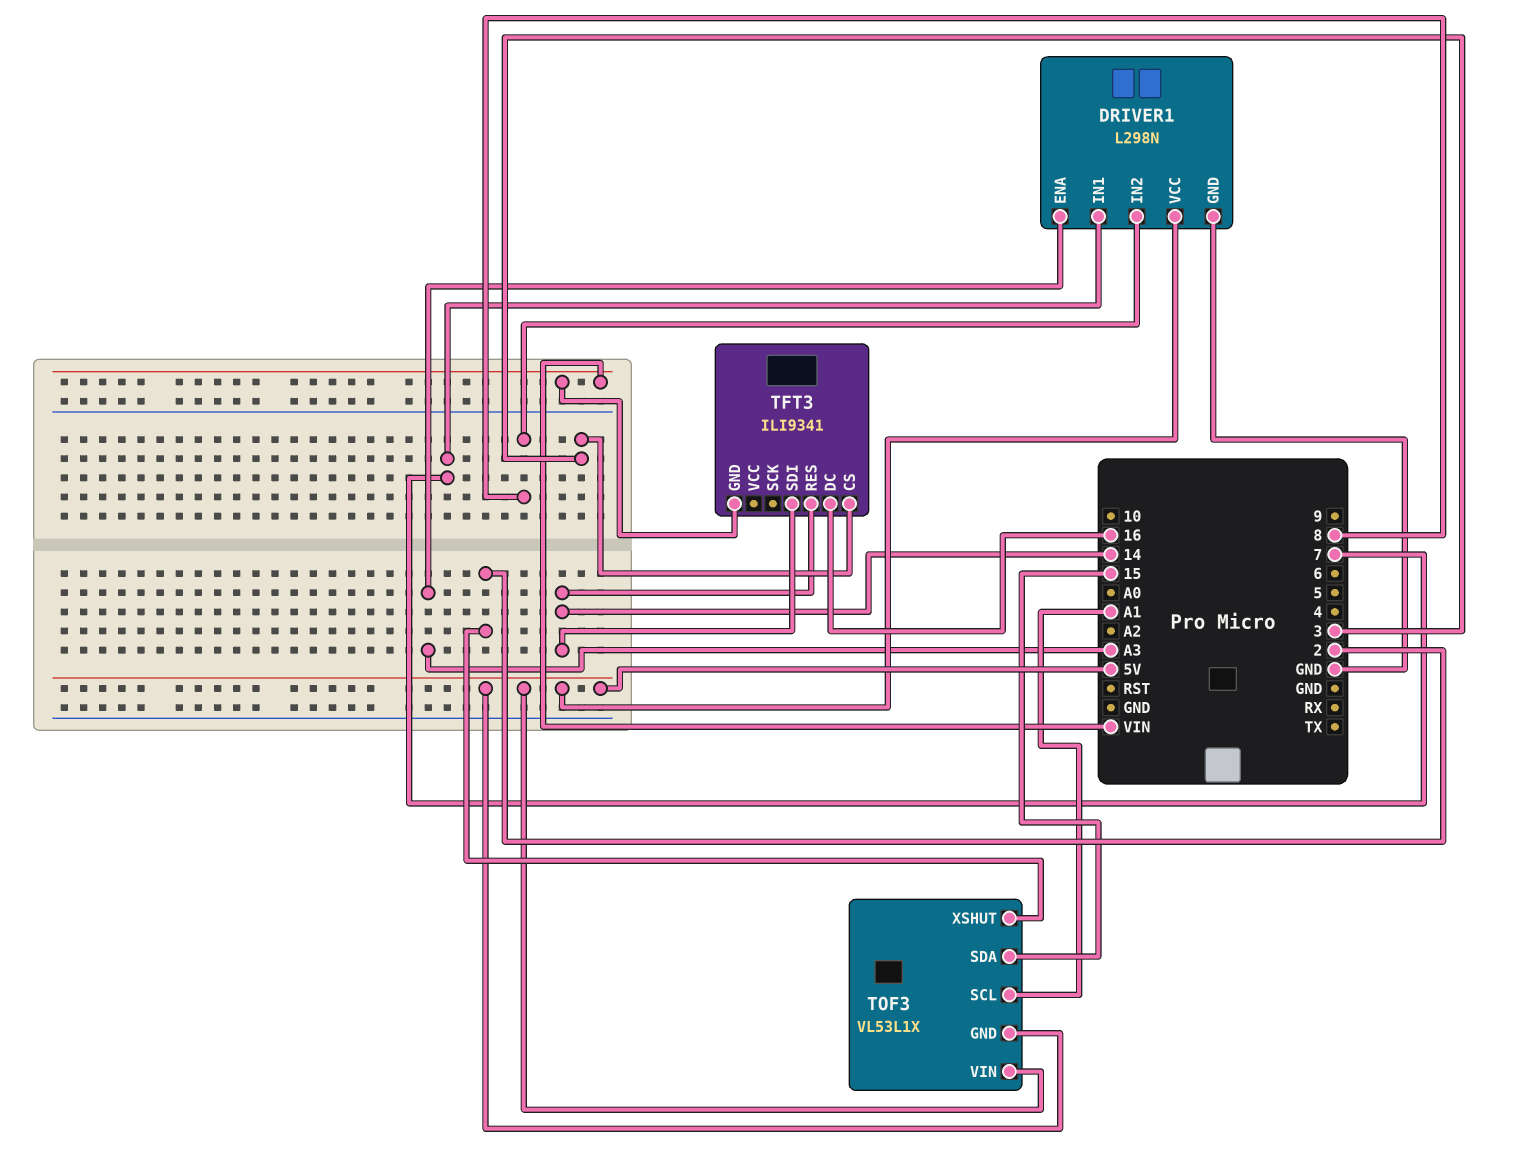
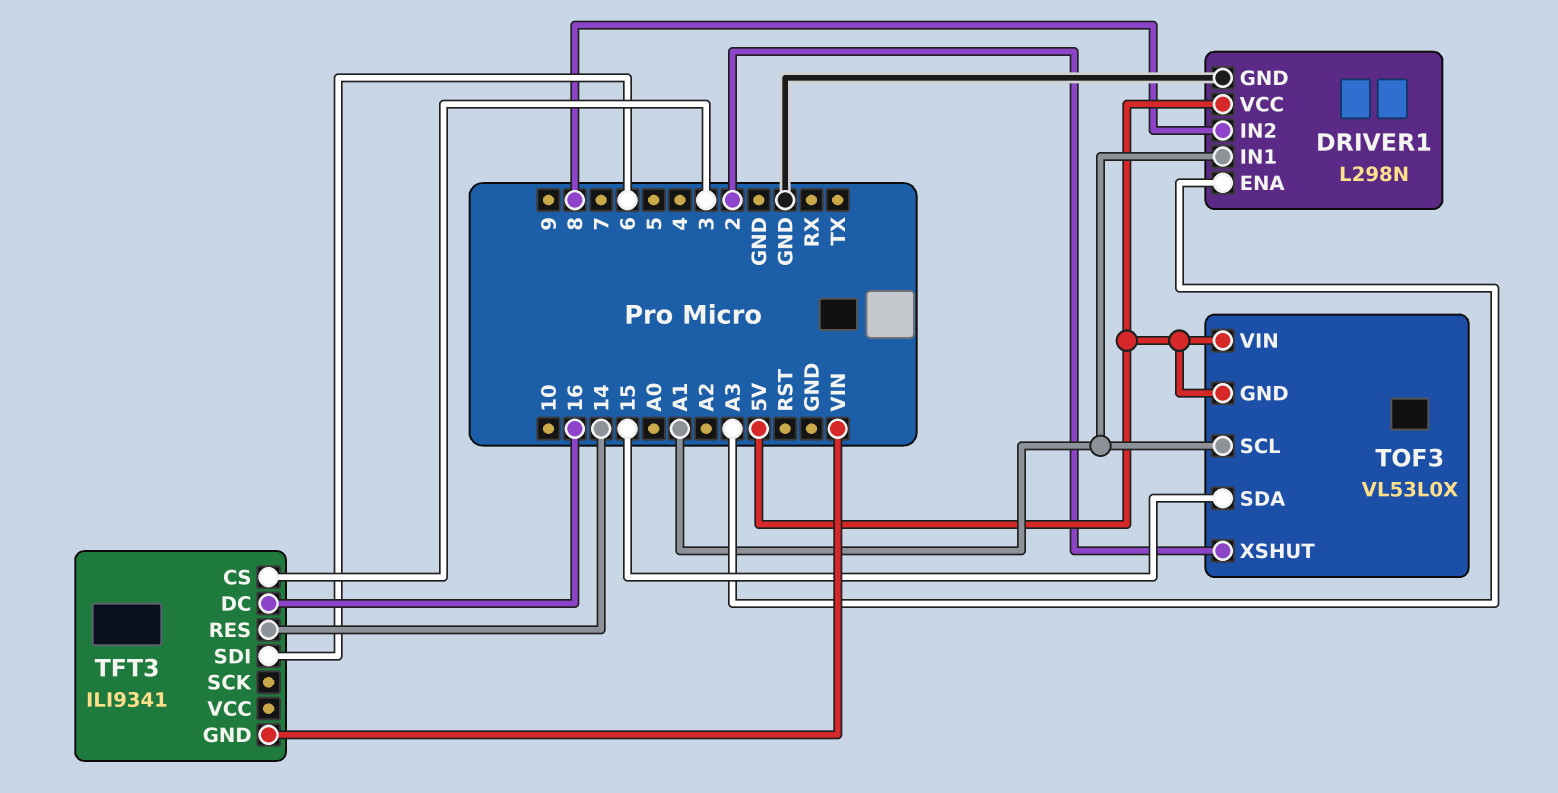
DRIVER1 pin IN1: 7 -> A1
TFT3 pin SDI: 14 -> 6
TOF3: VL53L1X -> VL53L0X

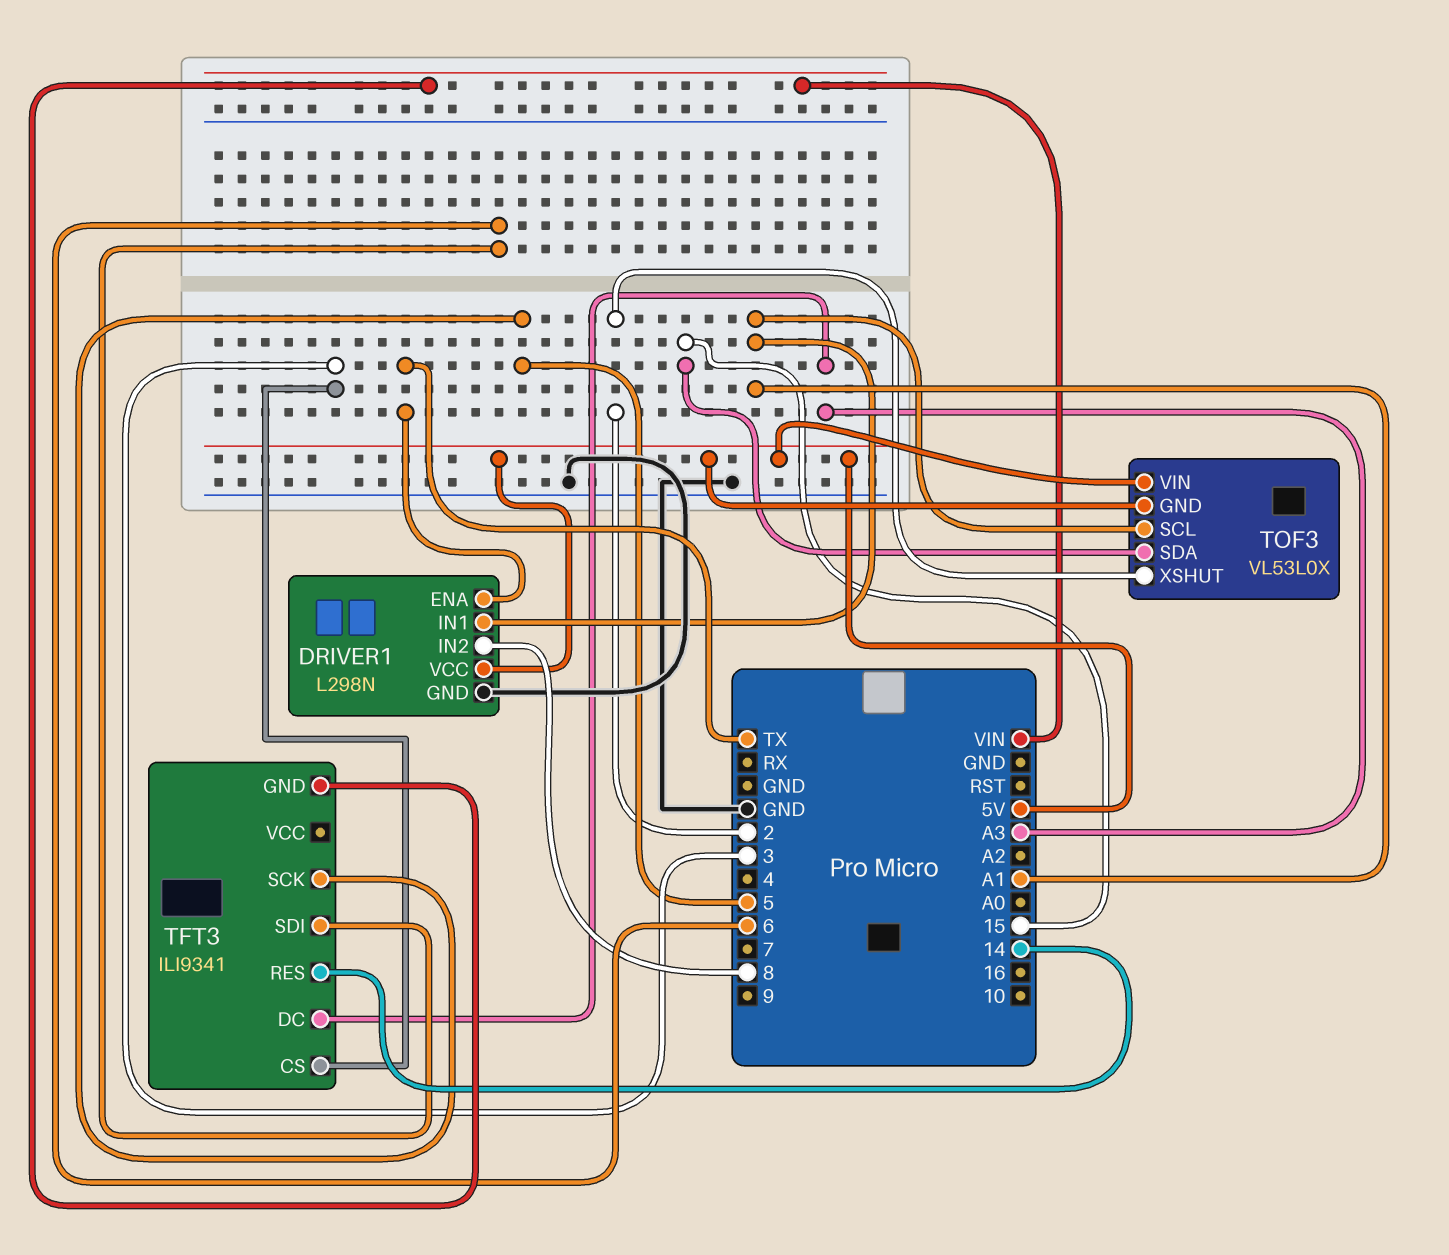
DRIVER1 pin ENA: A3 -> TX
TFT3 pin DC: 16 -> A3
TFT3 pin SCK: none -> 5

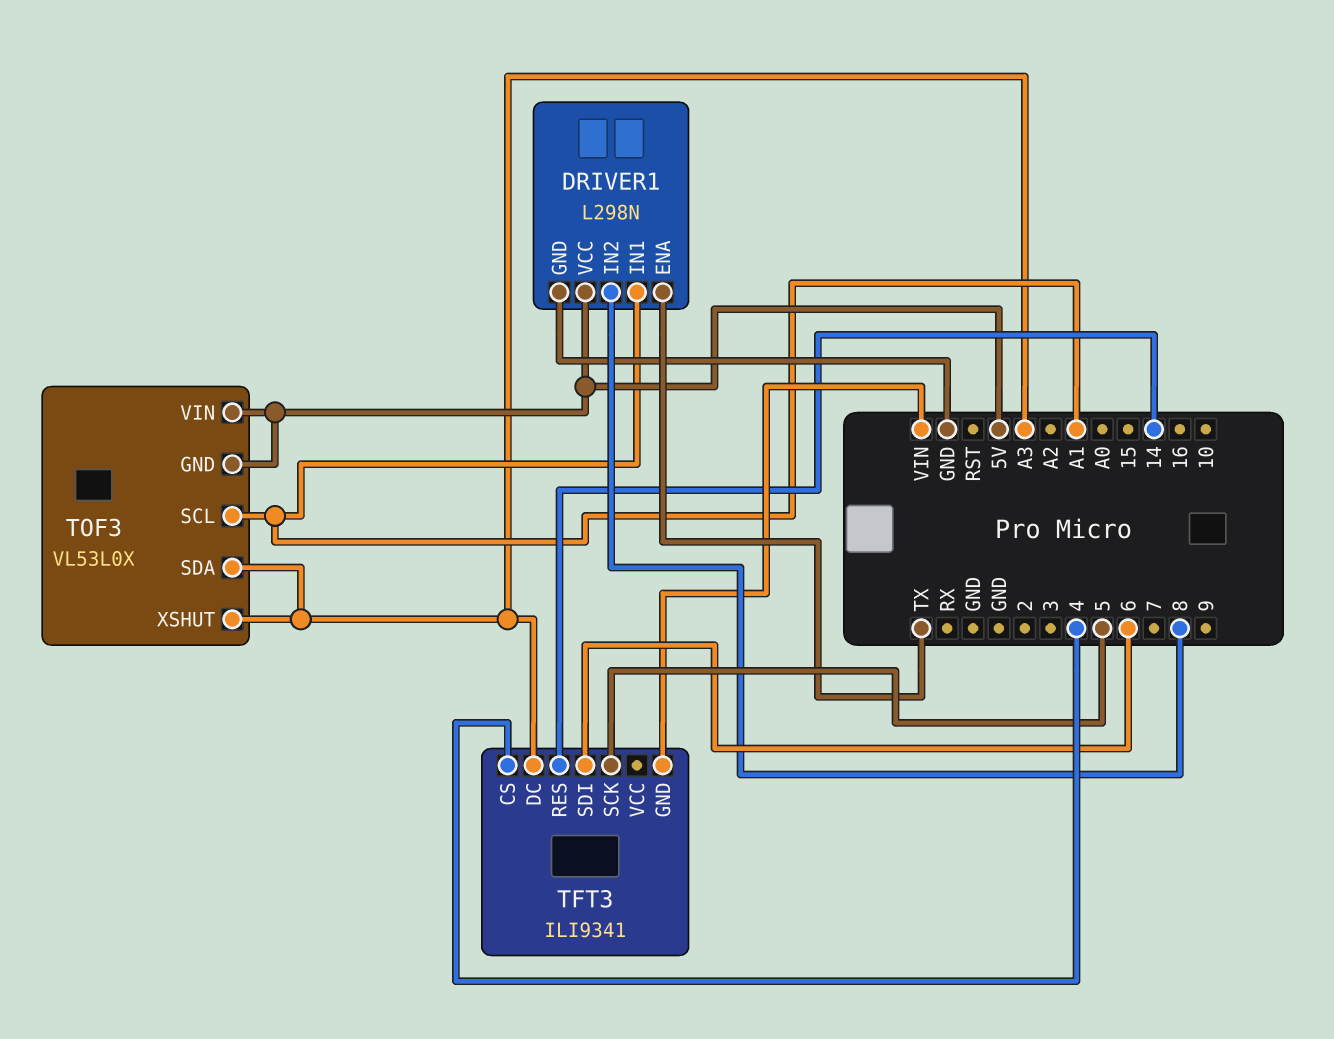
TFT3 pin CS: 3 -> 4
TOF3 pin SDA: 15 -> A3
TOF3 pin XSHUT: 2 -> A3

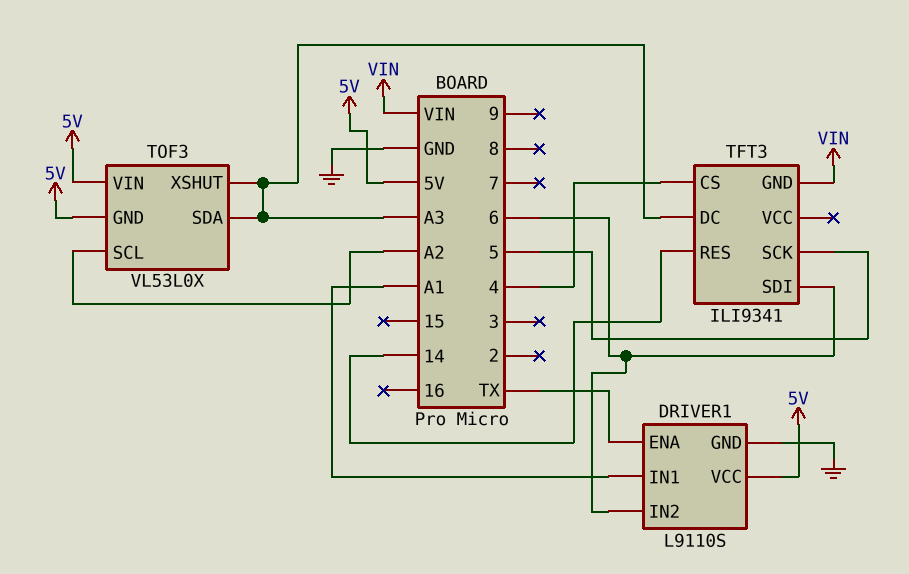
DRIVER1: L298N -> L9110S
DRIVER1 pin IN2: 8 -> 6
TOF3 pin SCL: A1 -> A2

